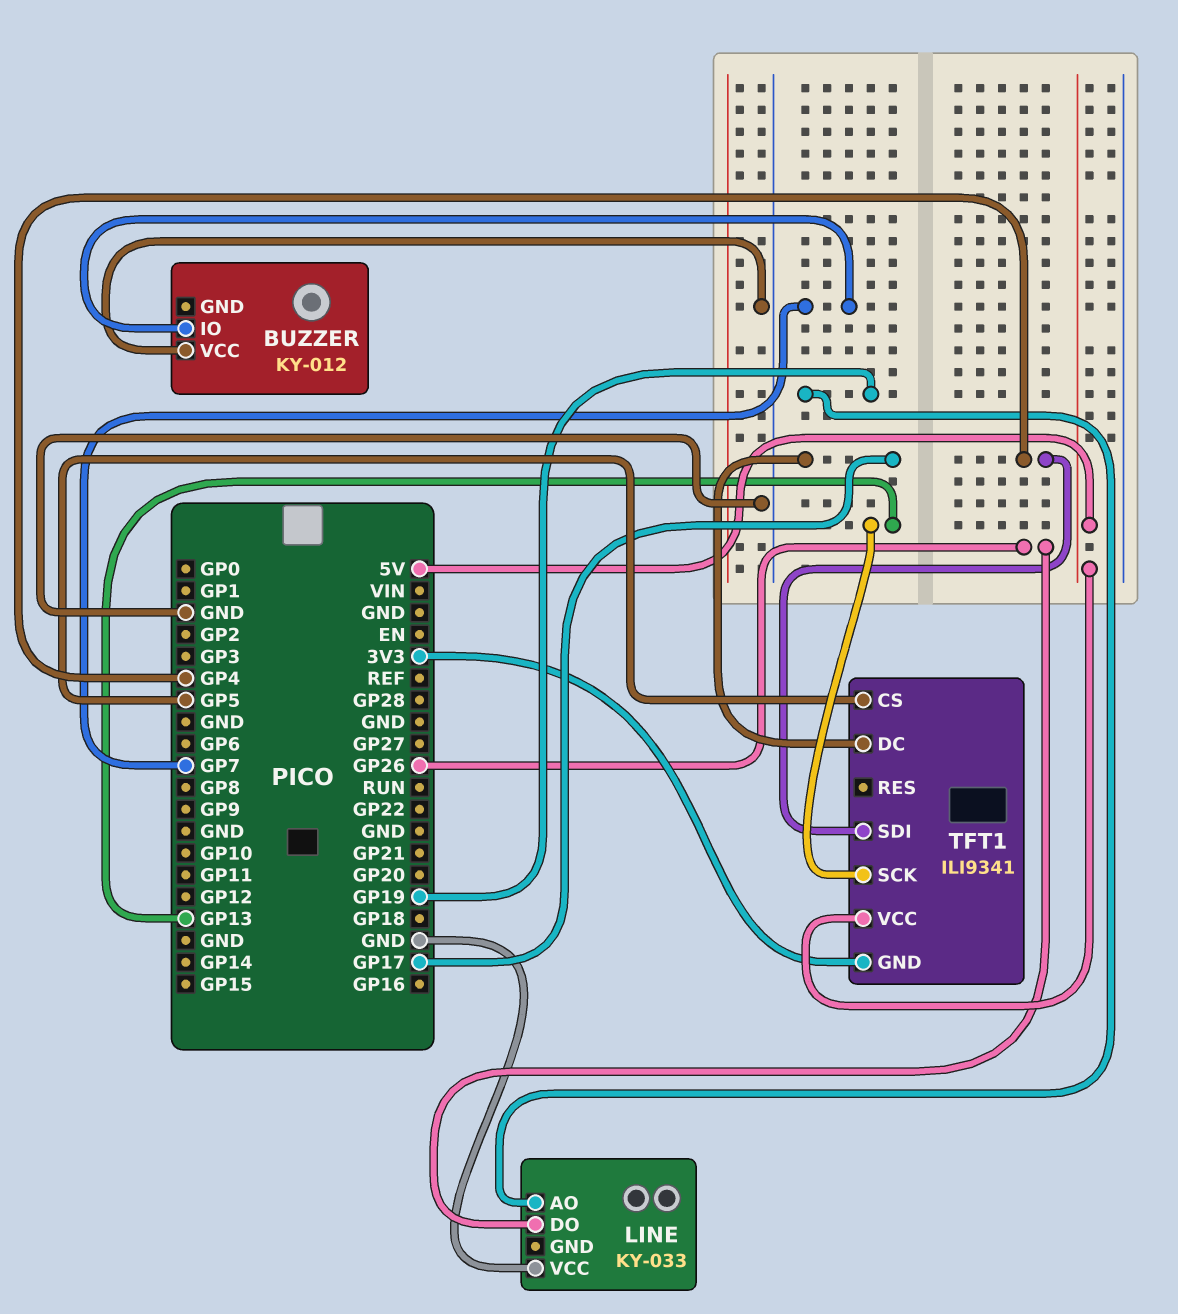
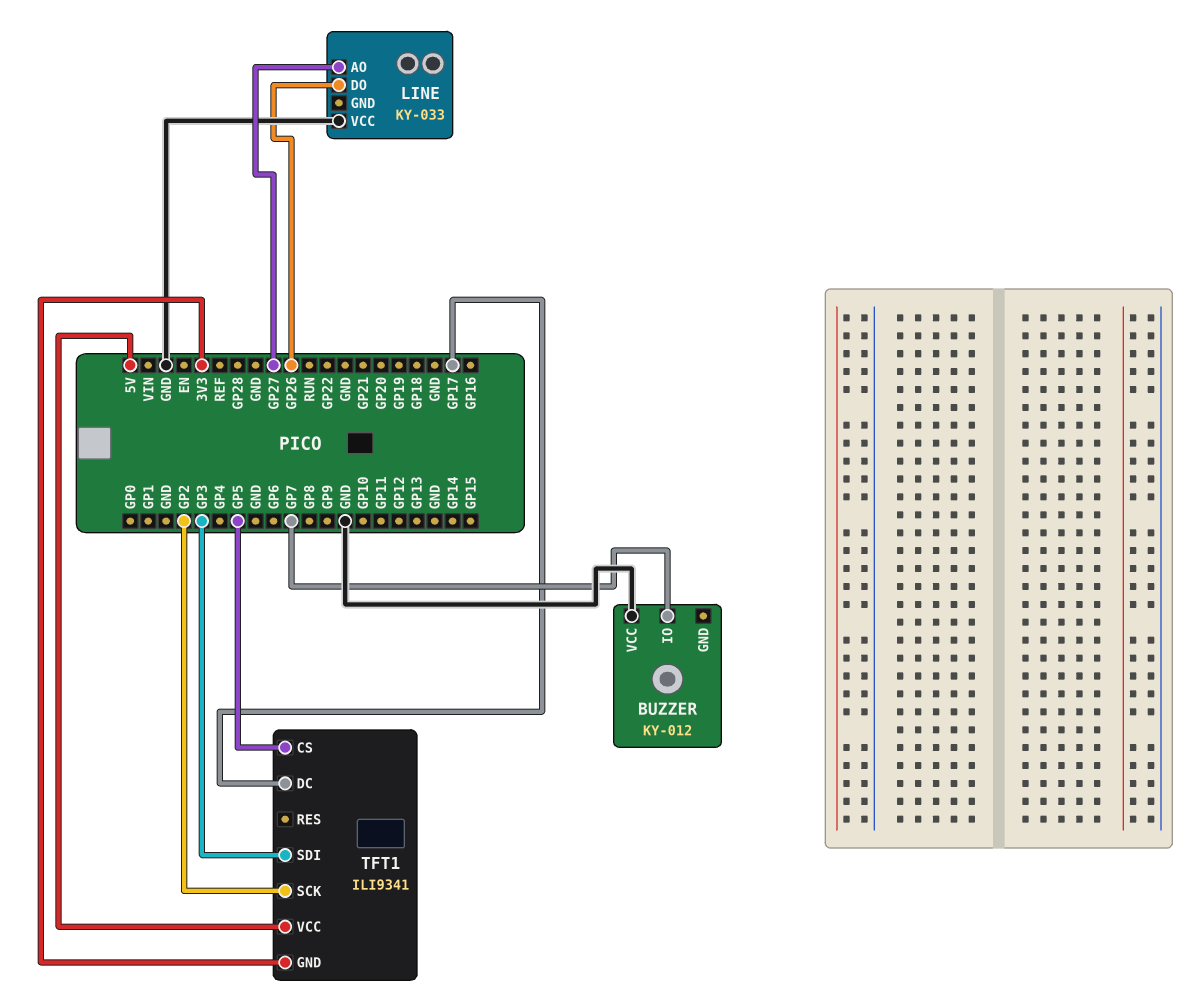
LINE pin AO: GP19 -> GP27
TFT1 pin SCK: GP13 -> GP2
TFT1 pin SDI: GP4 -> GP3

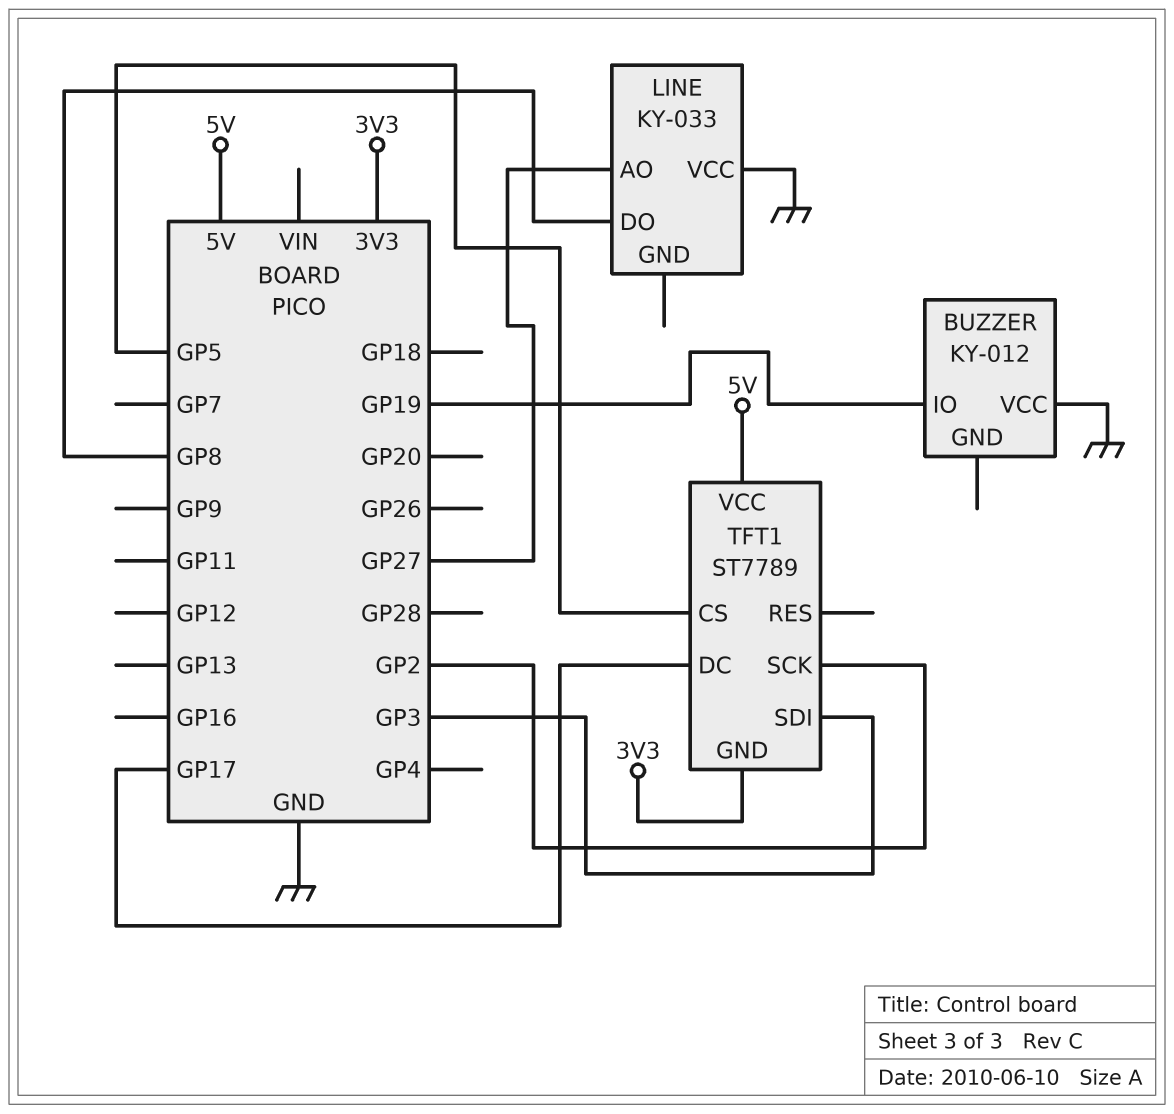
BUZZER pin IO: GP7 -> GP19
LINE pin DO: GP26 -> GP8
TFT1: ILI9341 -> ST7789

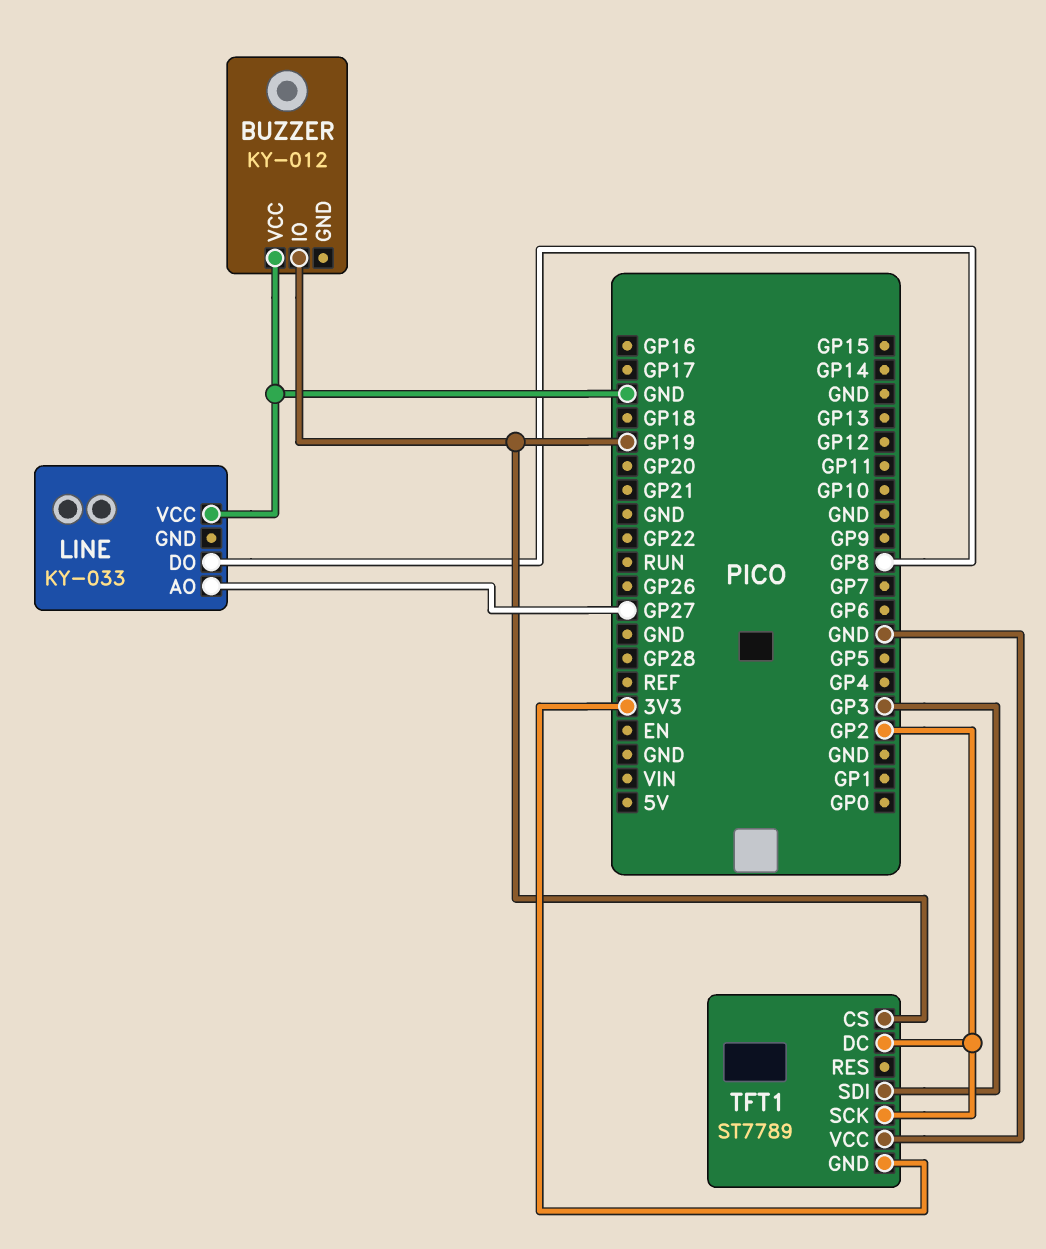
TFT1 pin CS: GP5 -> GP19
TFT1 pin DC: GP17 -> GP2
TFT1 pin VCC: 5V -> GND

